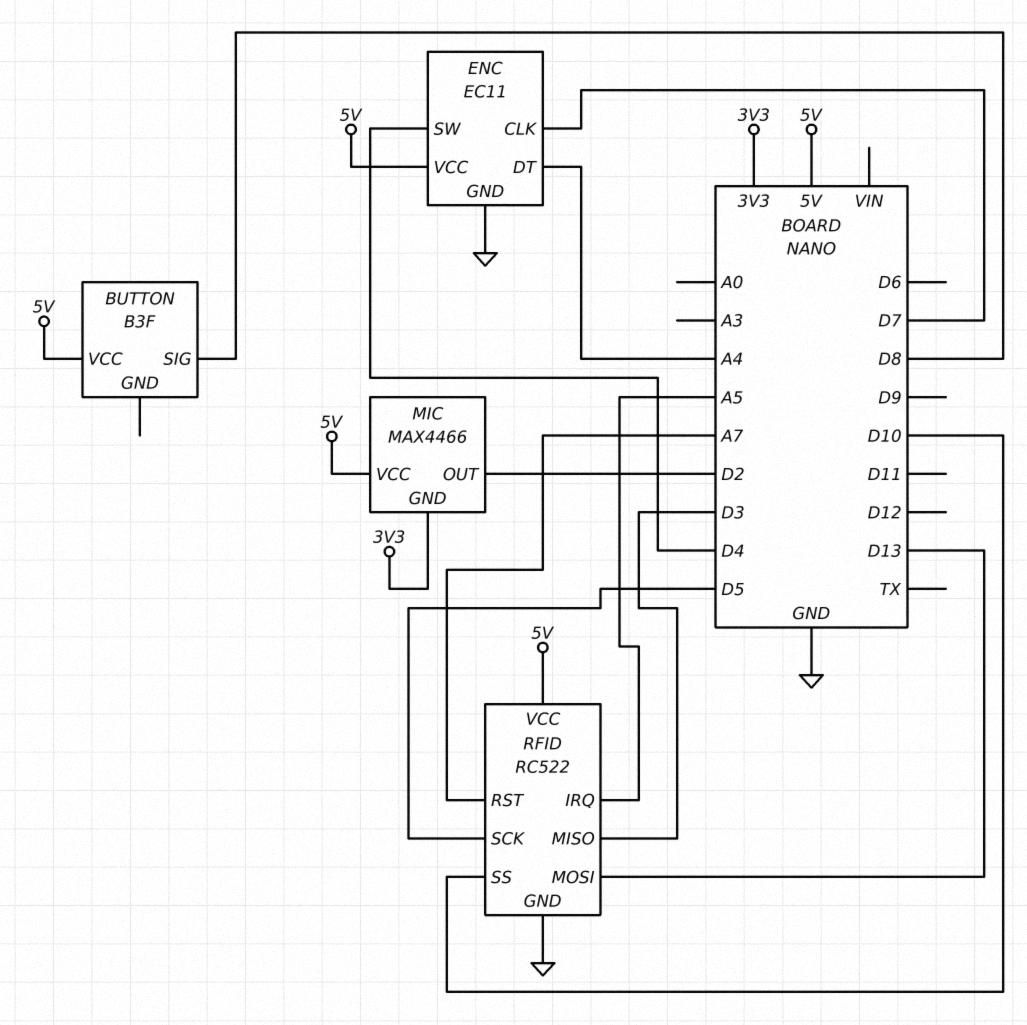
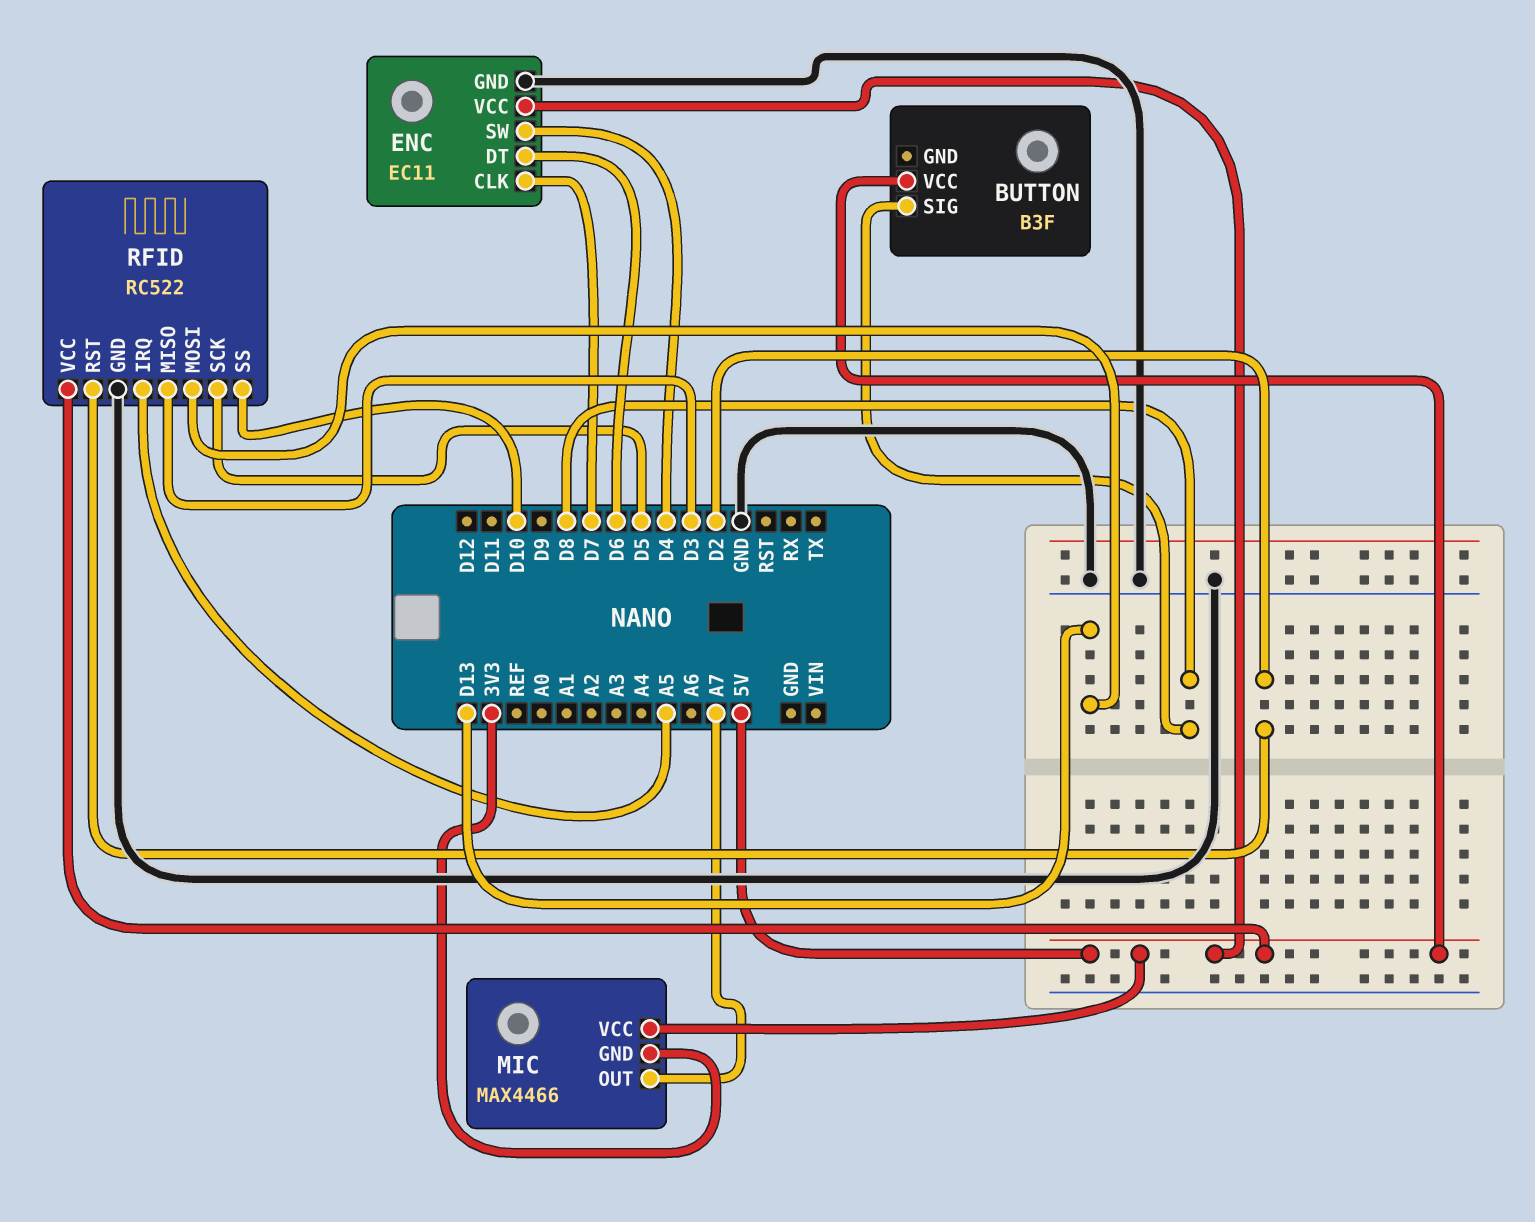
ENC pin DT: A4 -> D6
MIC pin OUT: D2 -> A7
RFID pin RST: A7 -> D2

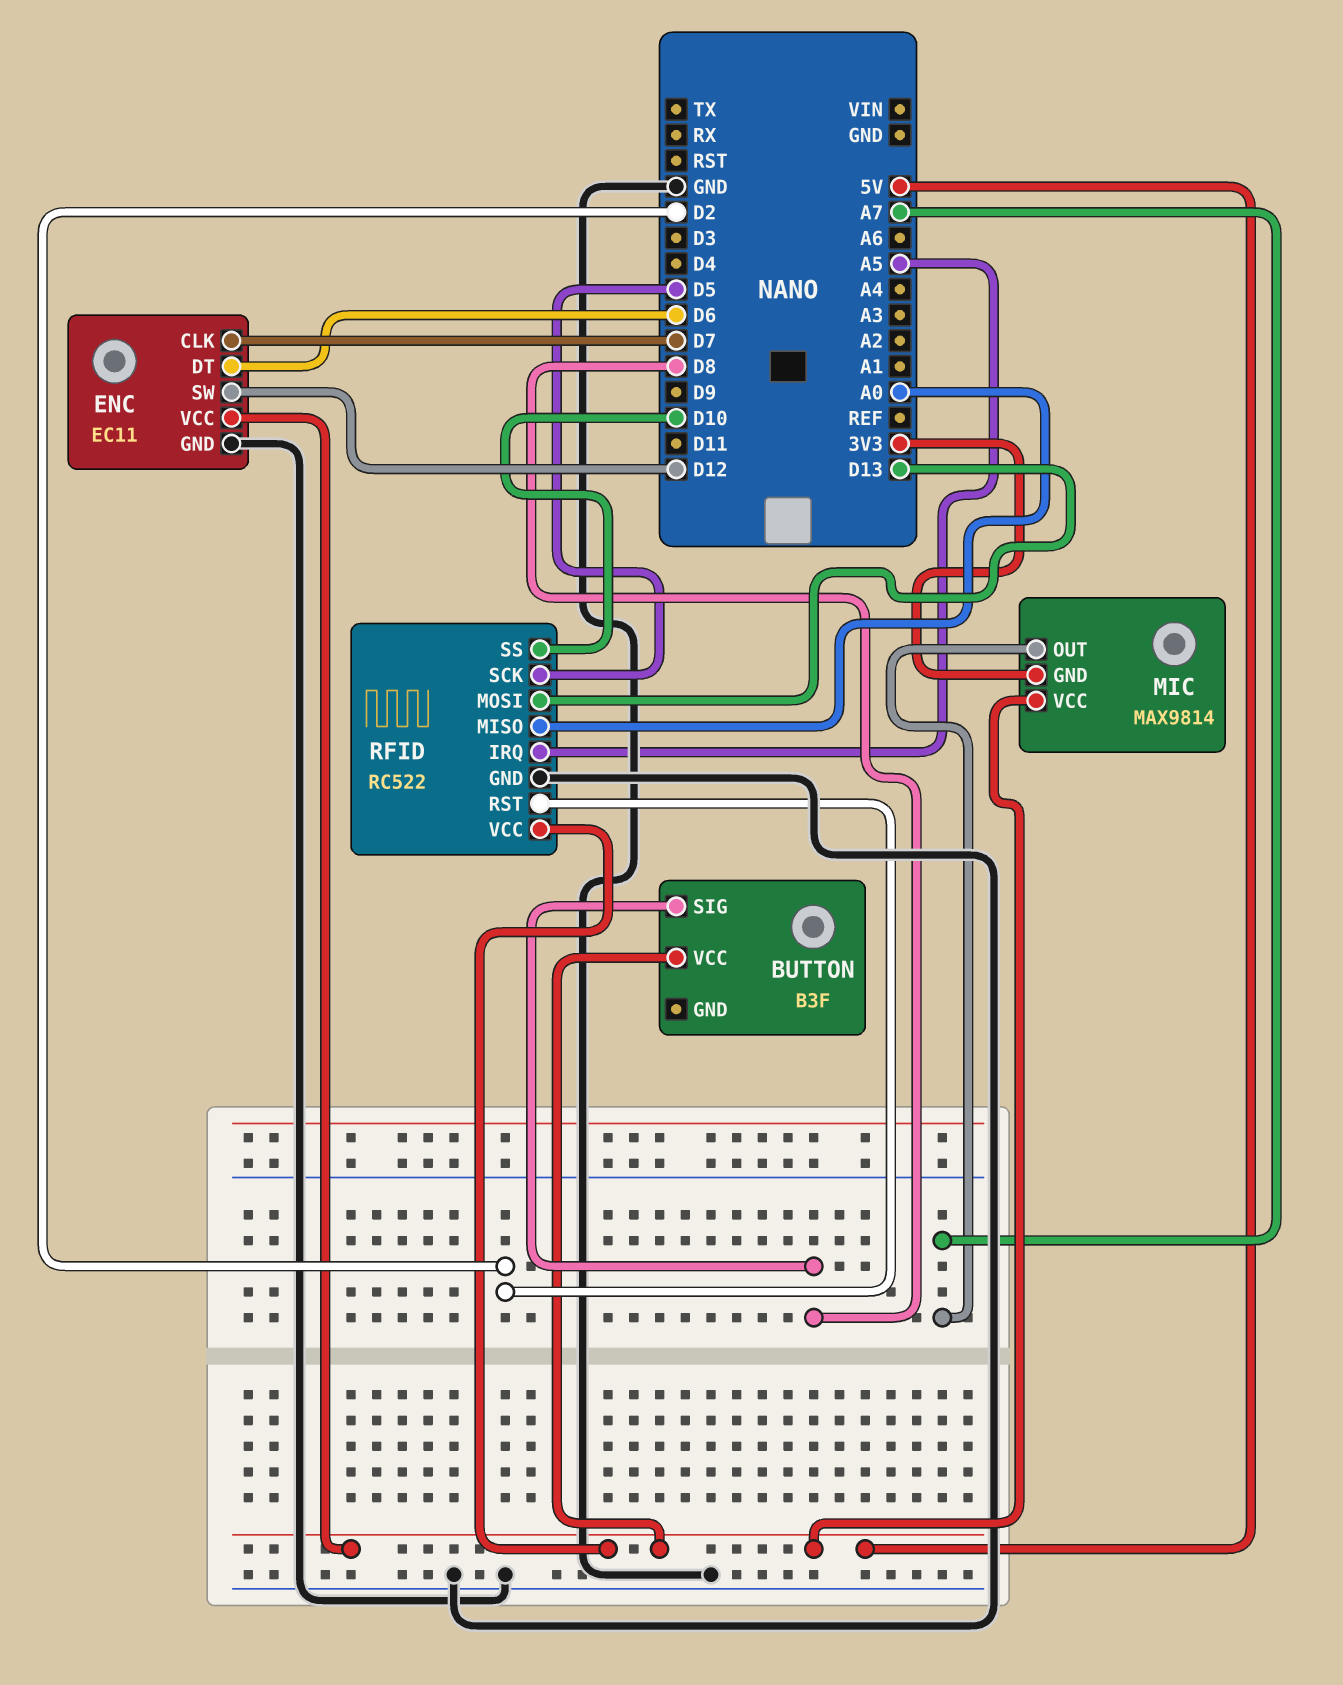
ENC pin SW: D4 -> D12
MIC: MAX4466 -> MAX9814
RFID pin MISO: D3 -> A0

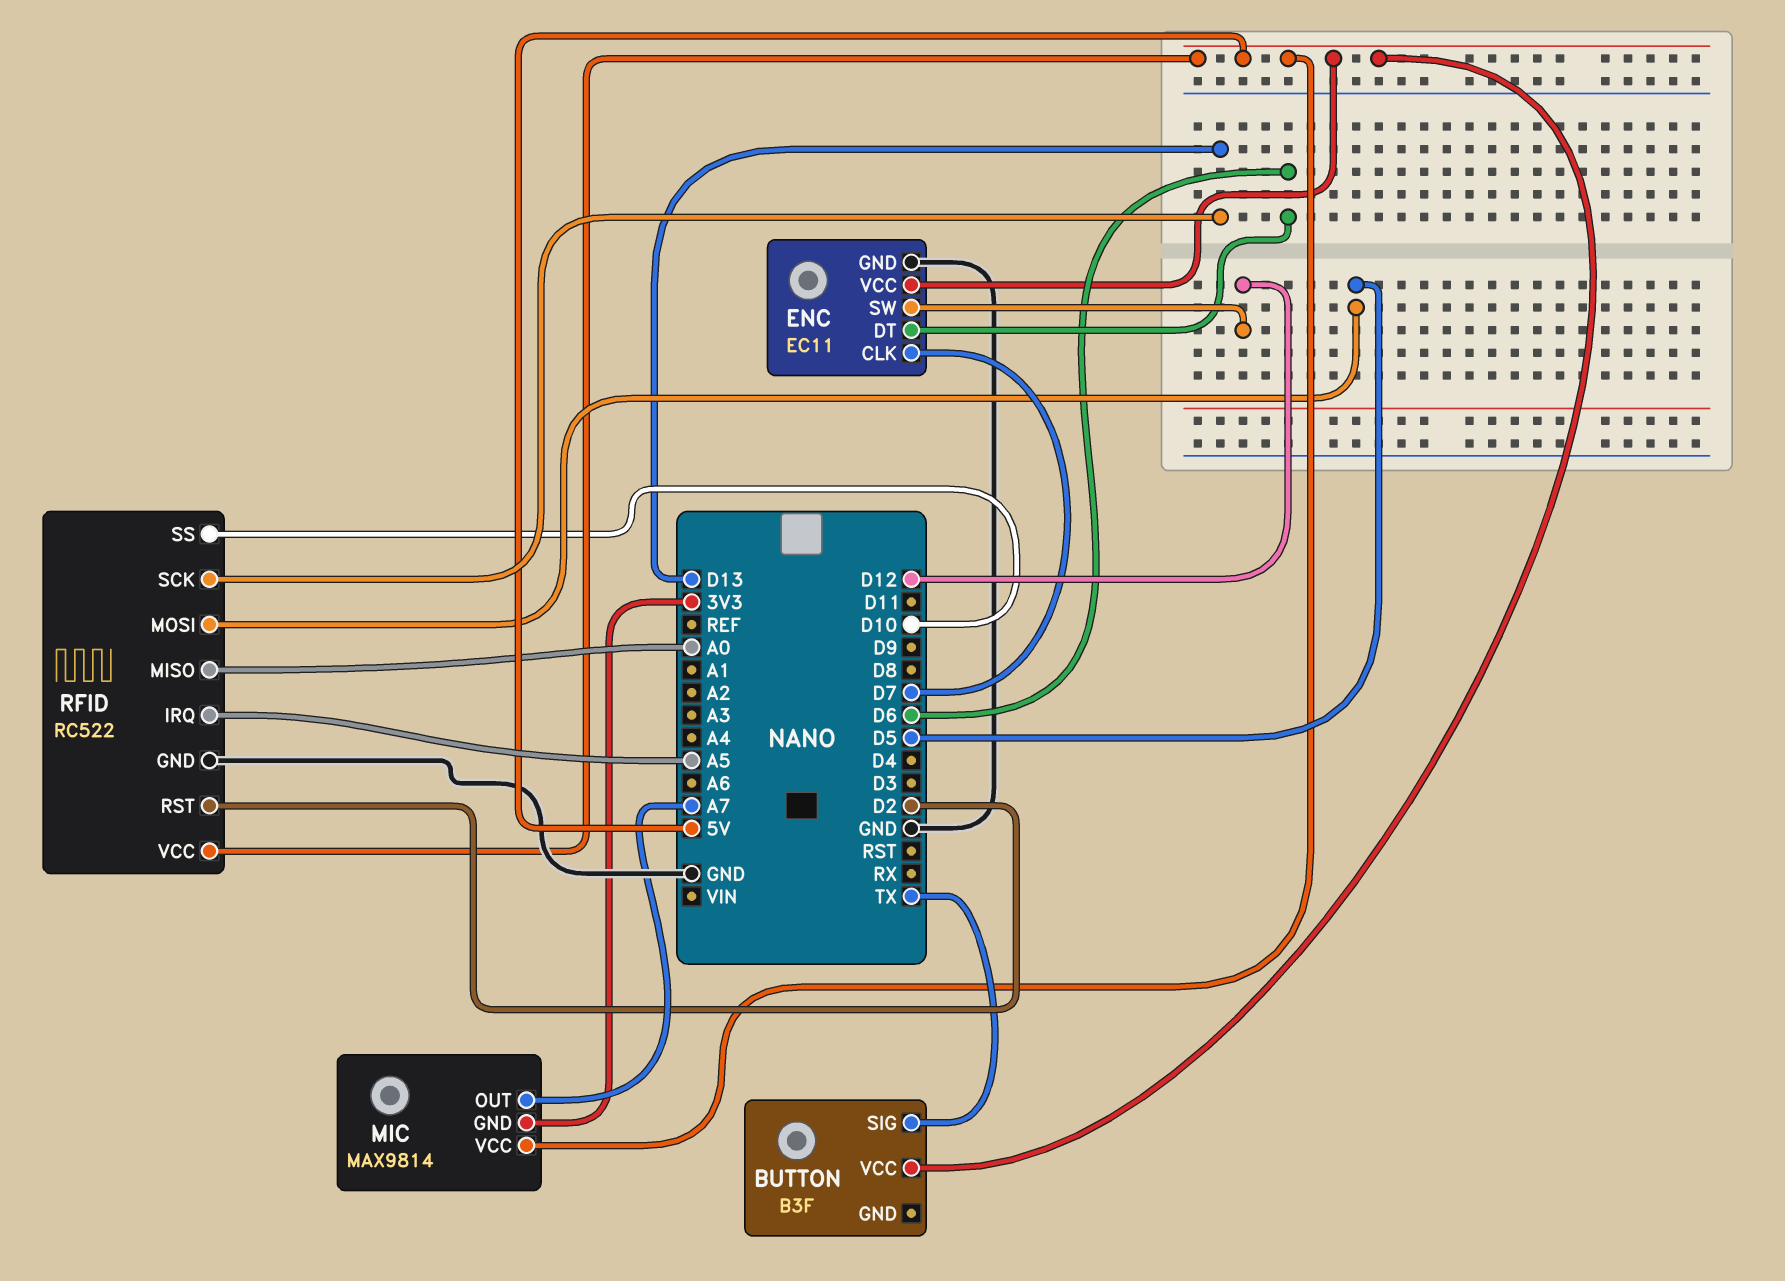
BUTTON pin SIG: D8 -> TX
RFID pin MOSI: D13 -> D5
RFID pin SCK: D5 -> D13

